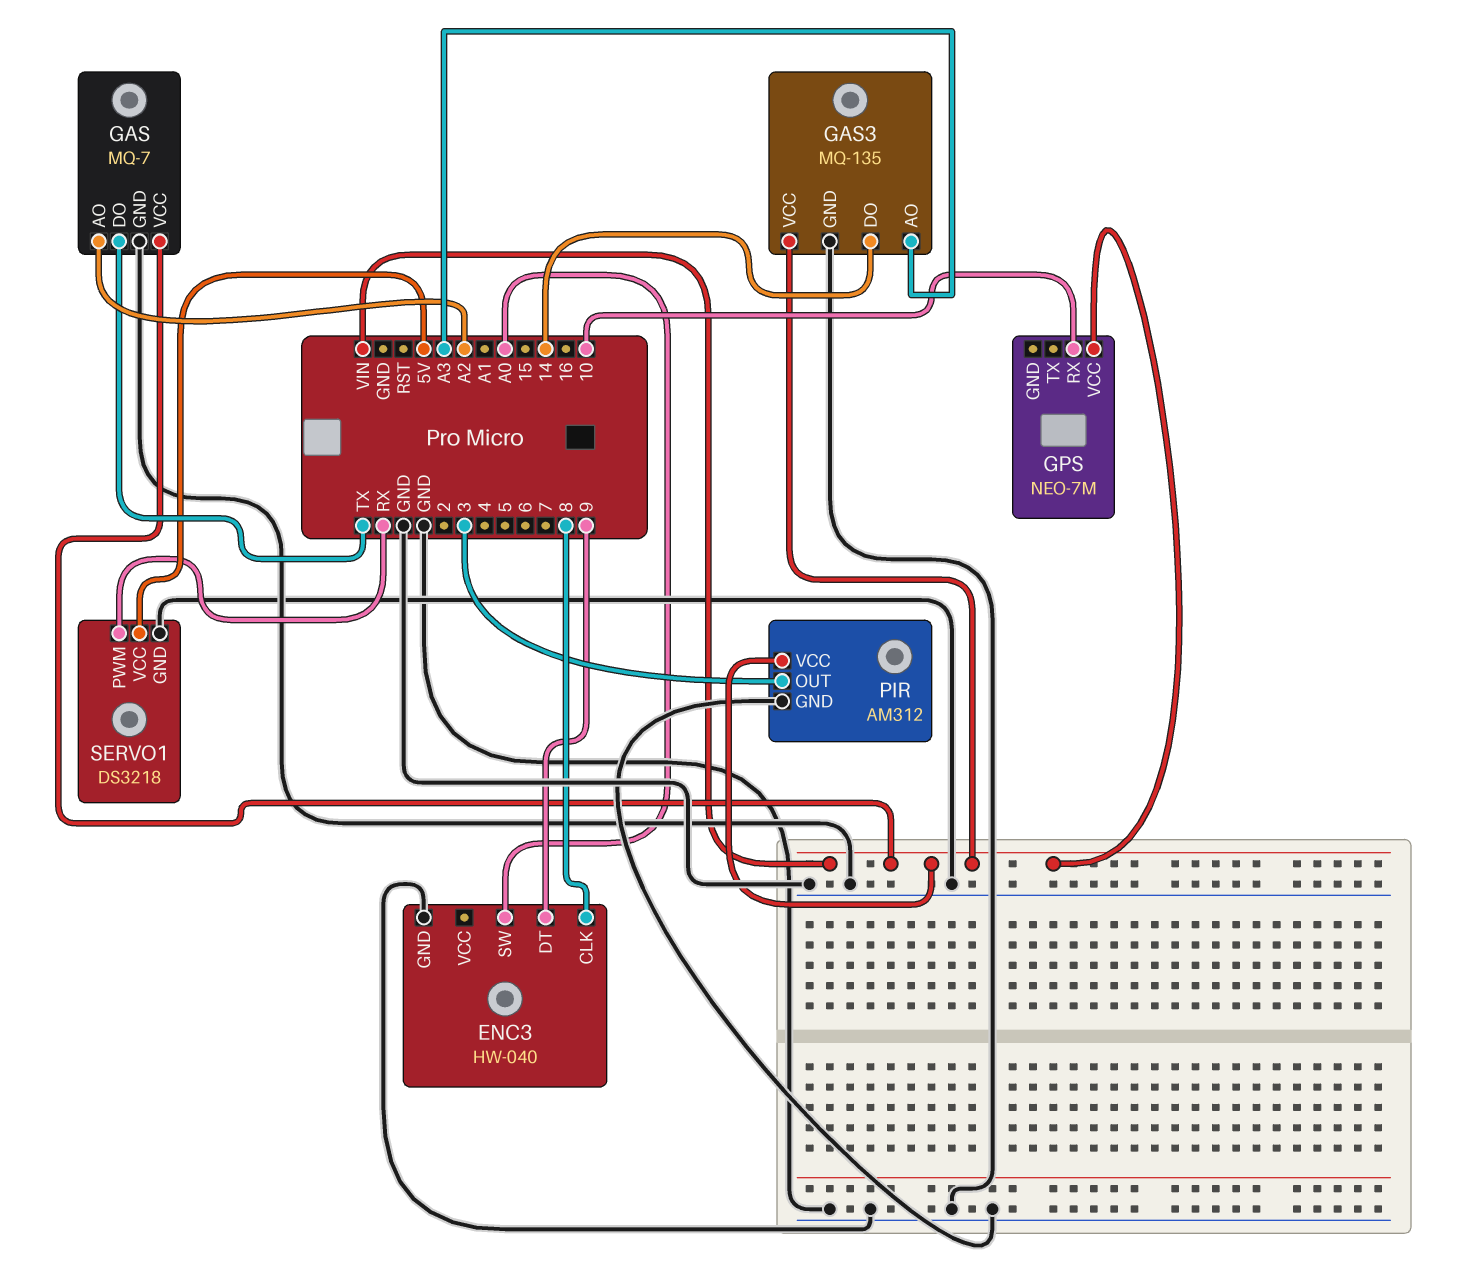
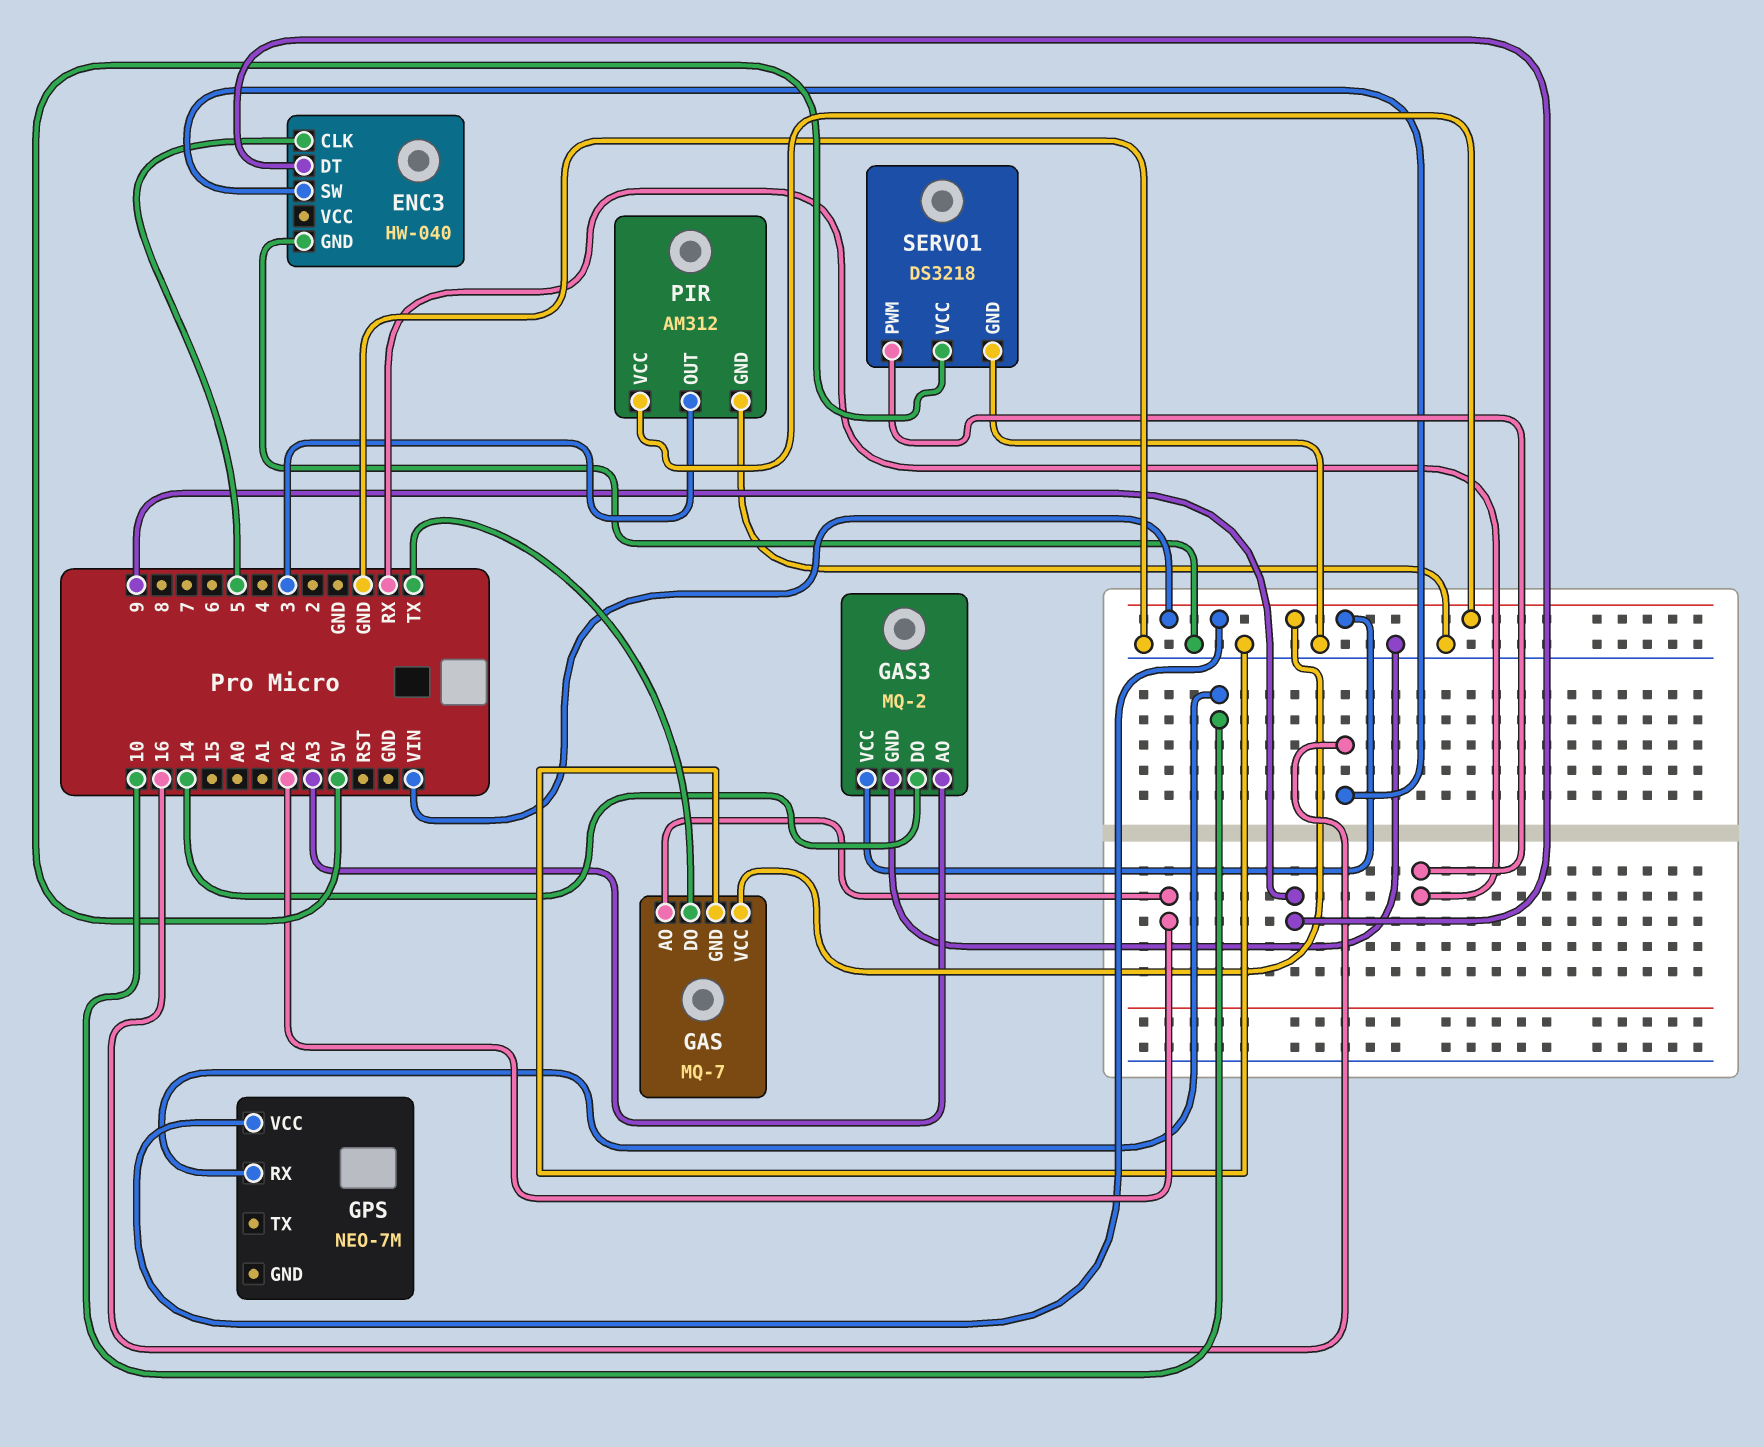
ENC3 pin CLK: 8 -> 5
ENC3 pin SW: A0 -> 16
GAS3: MQ-135 -> MQ-2

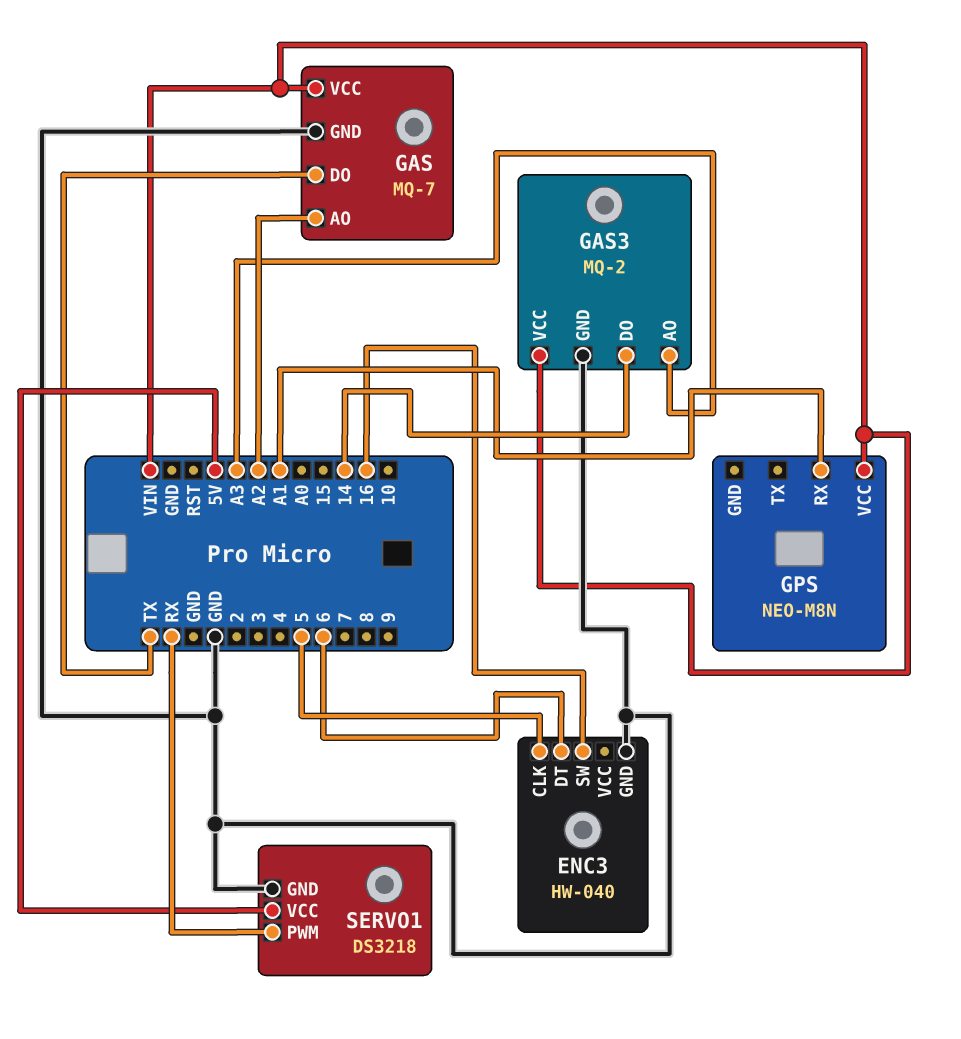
ENC3 pin DT: 9 -> 6
GPS: NEO-7M -> NEO-M8N
GPS pin RX: 10 -> A1
PIR: AM312 -> none
PIR pin GND: GND -> none
PIR pin OUT: 3 -> none
PIR pin VCC: VIN -> none

